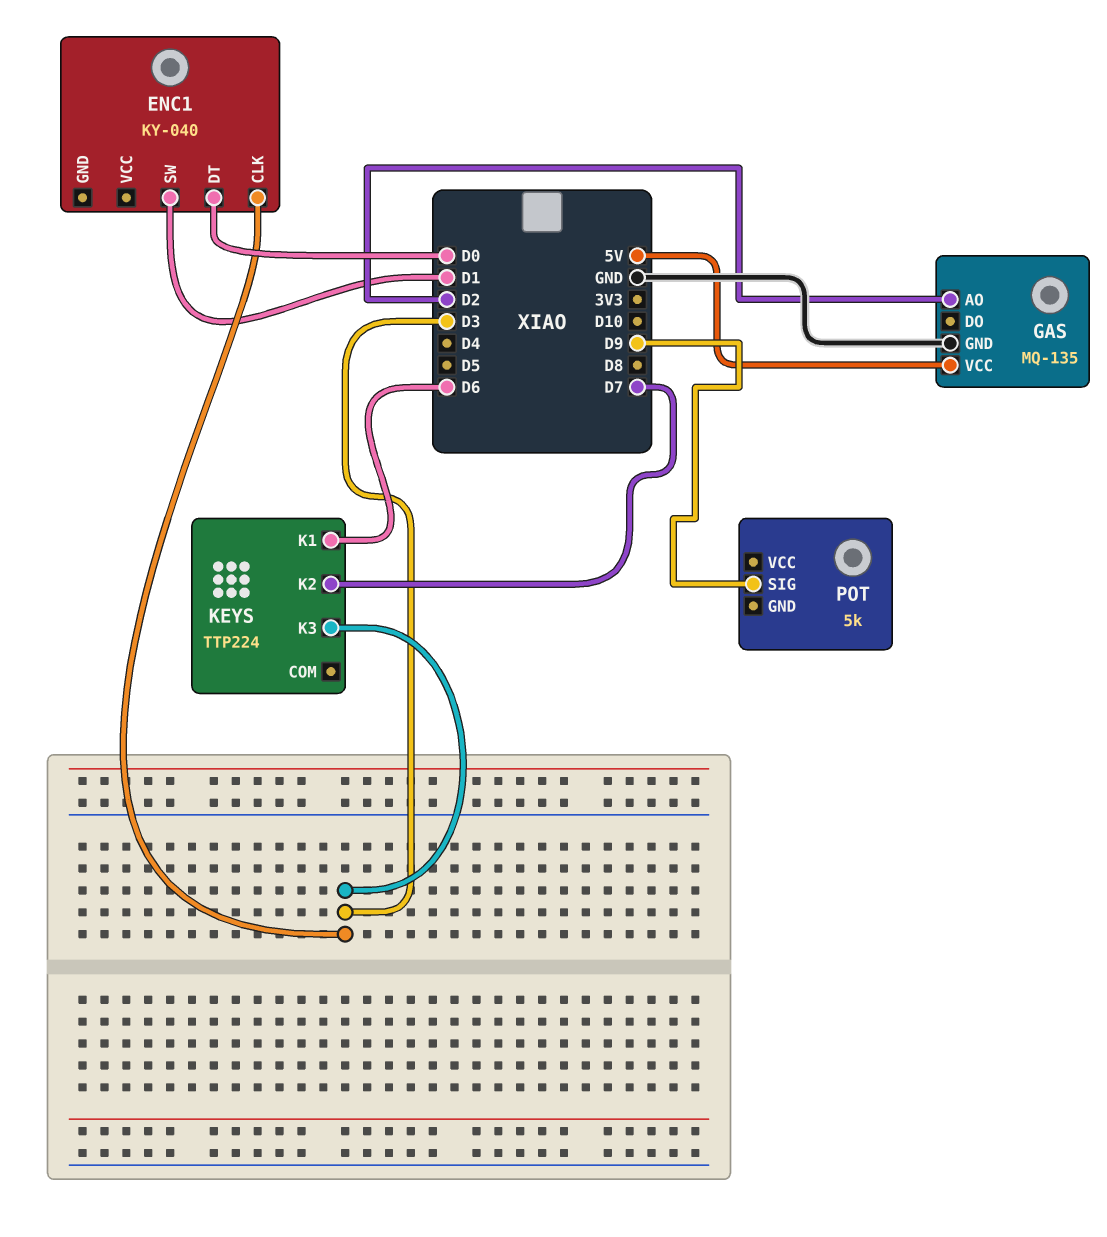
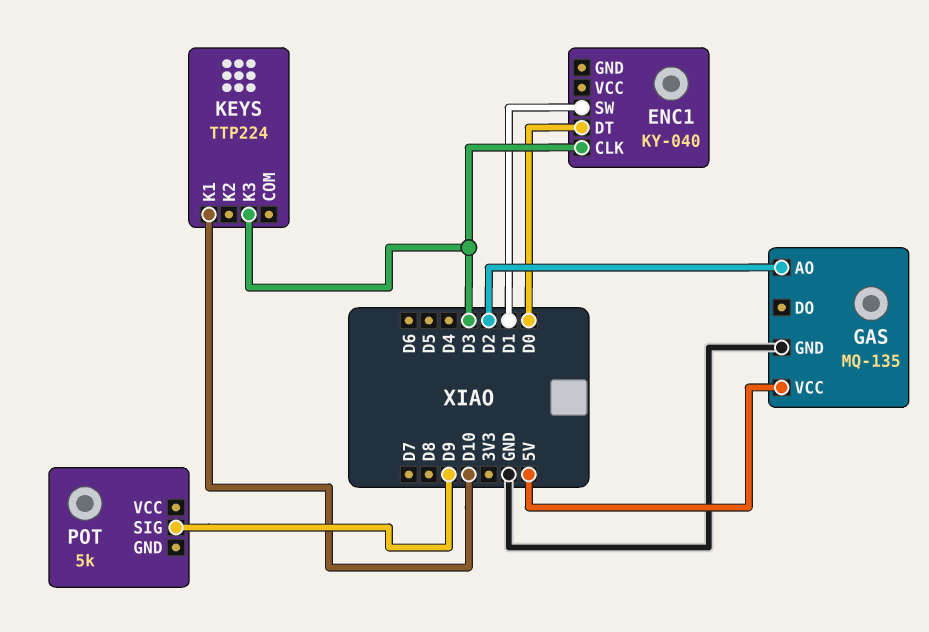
KEYS pin K1: D6 -> D10
KEYS pin K2: D7 -> none

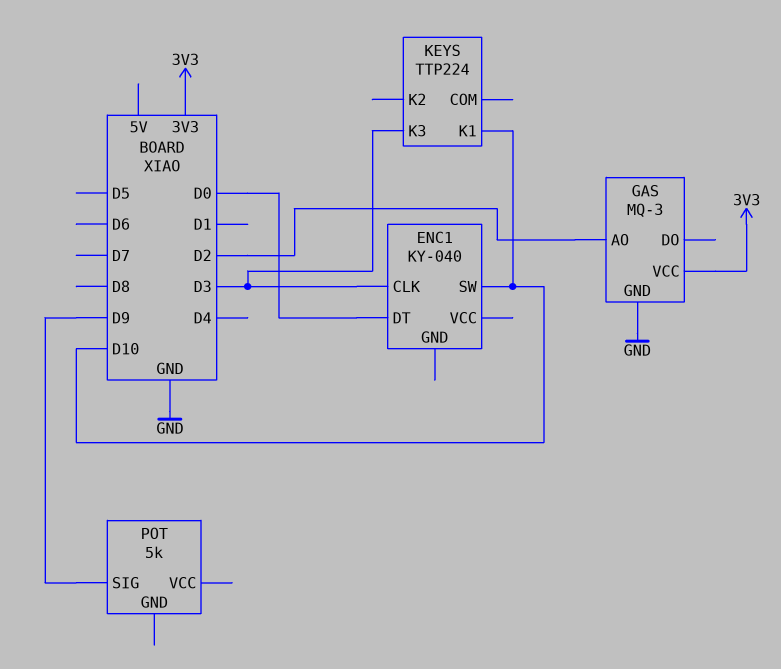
ENC1 pin SW: D1 -> D10
GAS: MQ-135 -> MQ-3
GAS pin VCC: 5V -> 3V3

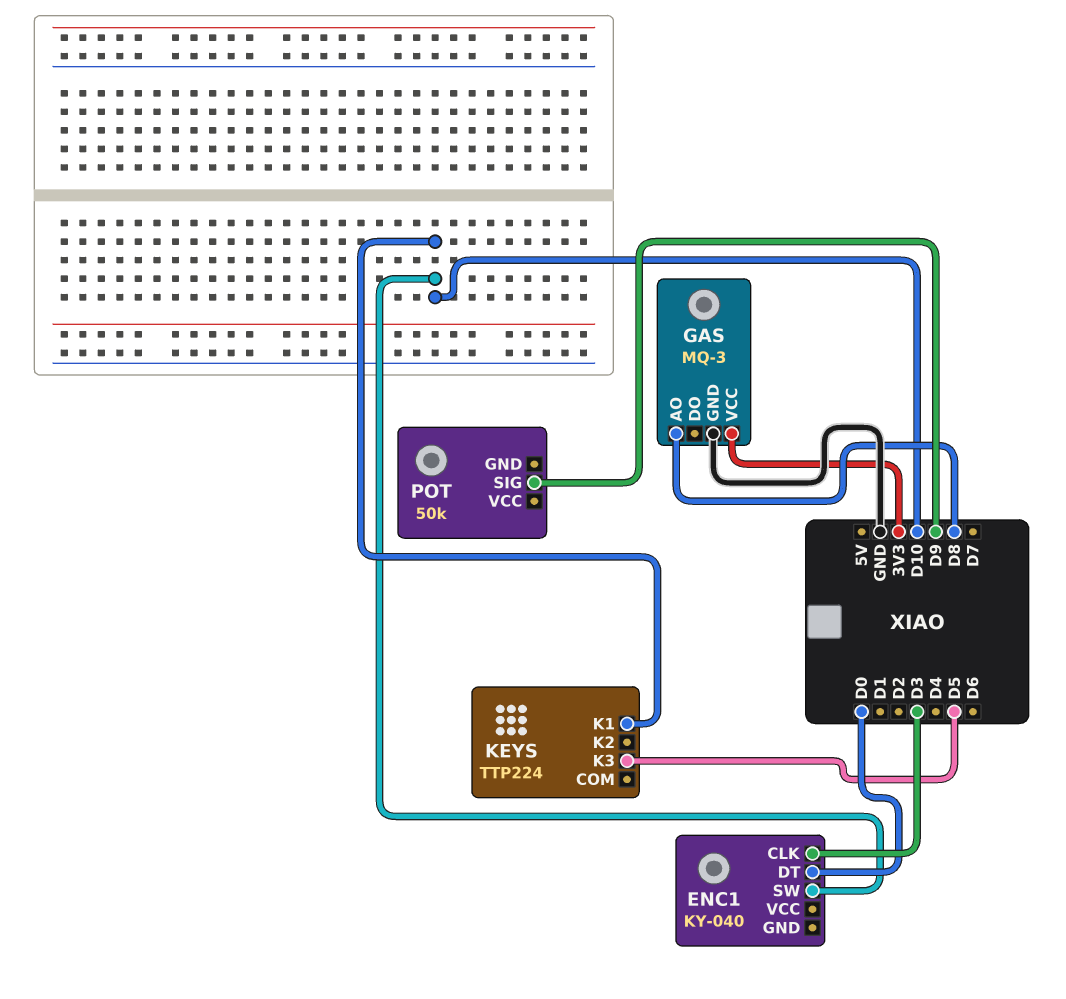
GAS pin AO: D2 -> D8
KEYS pin K3: D3 -> D5
POT: 5k -> 50k

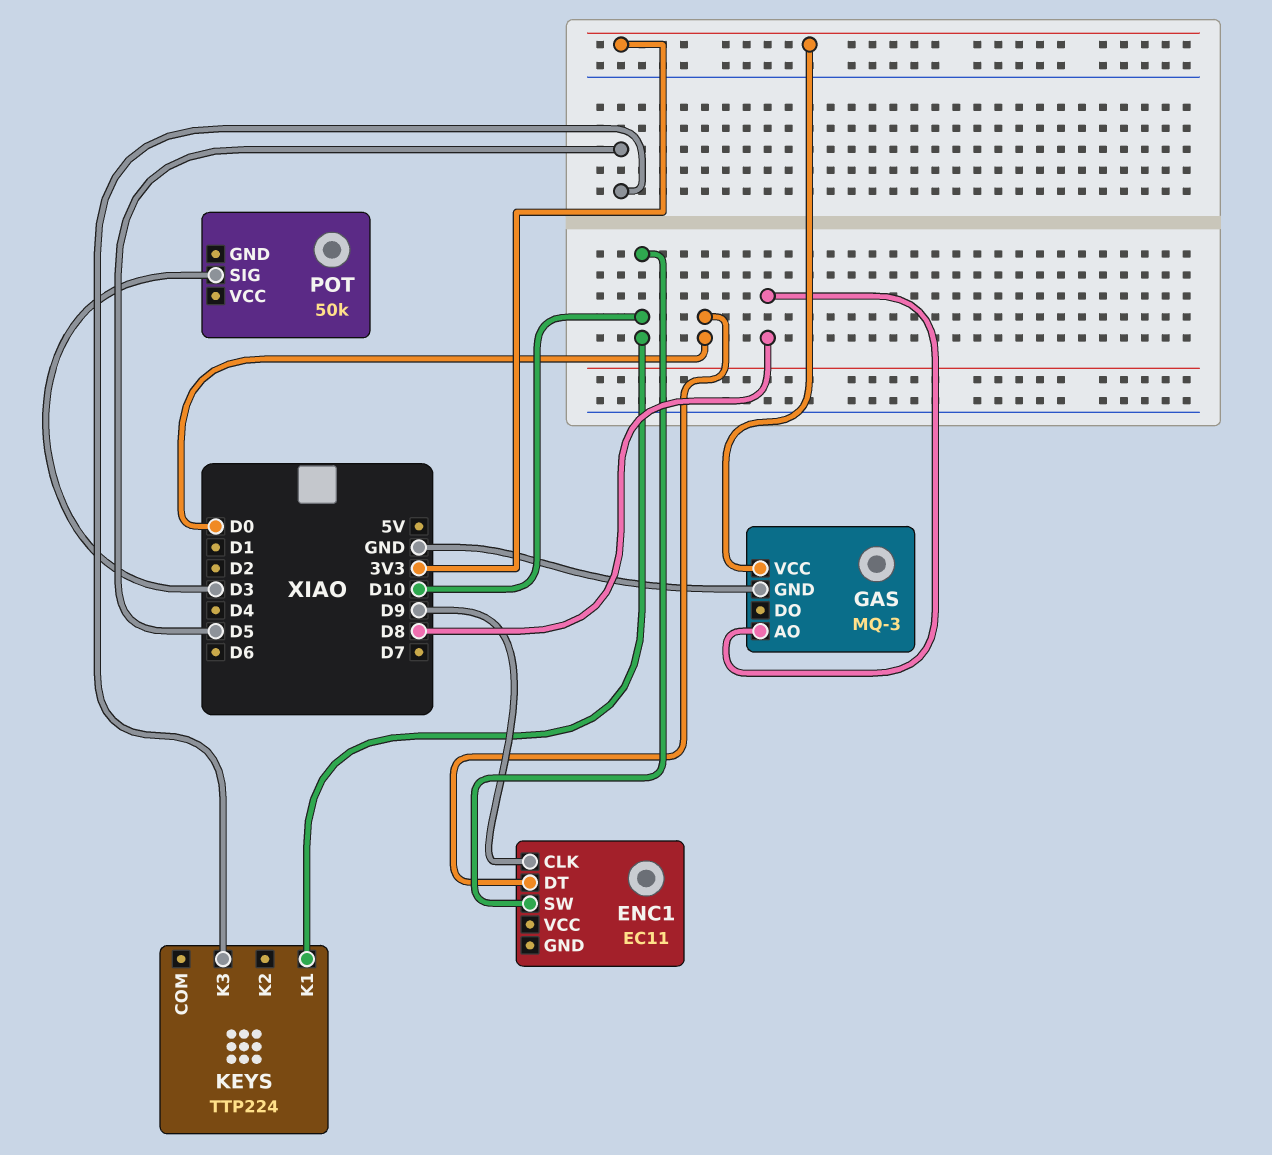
ENC1: KY-040 -> EC11
ENC1 pin CLK: D3 -> D9
POT pin SIG: D9 -> D3

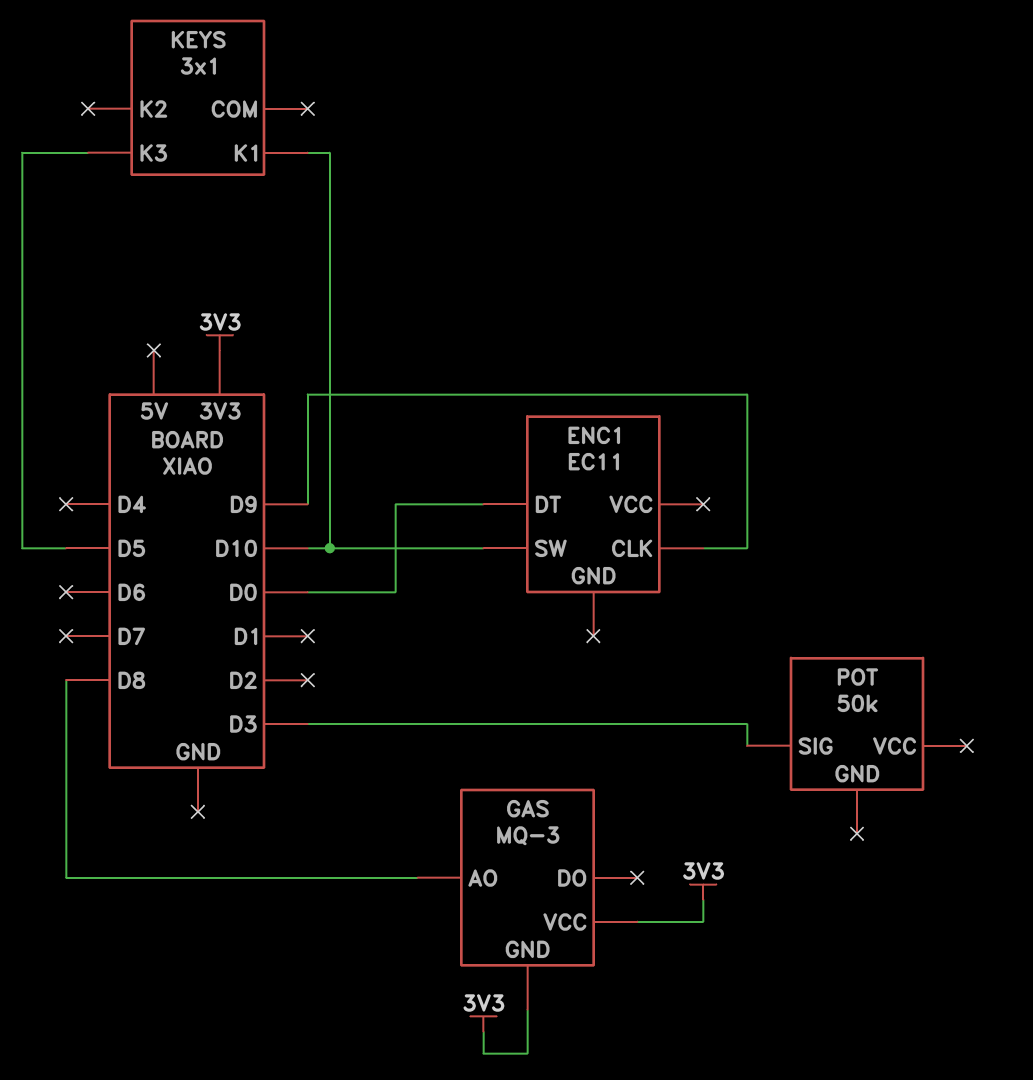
GAS pin GND: GND -> 3V3
KEYS: TTP224 -> 3x1

